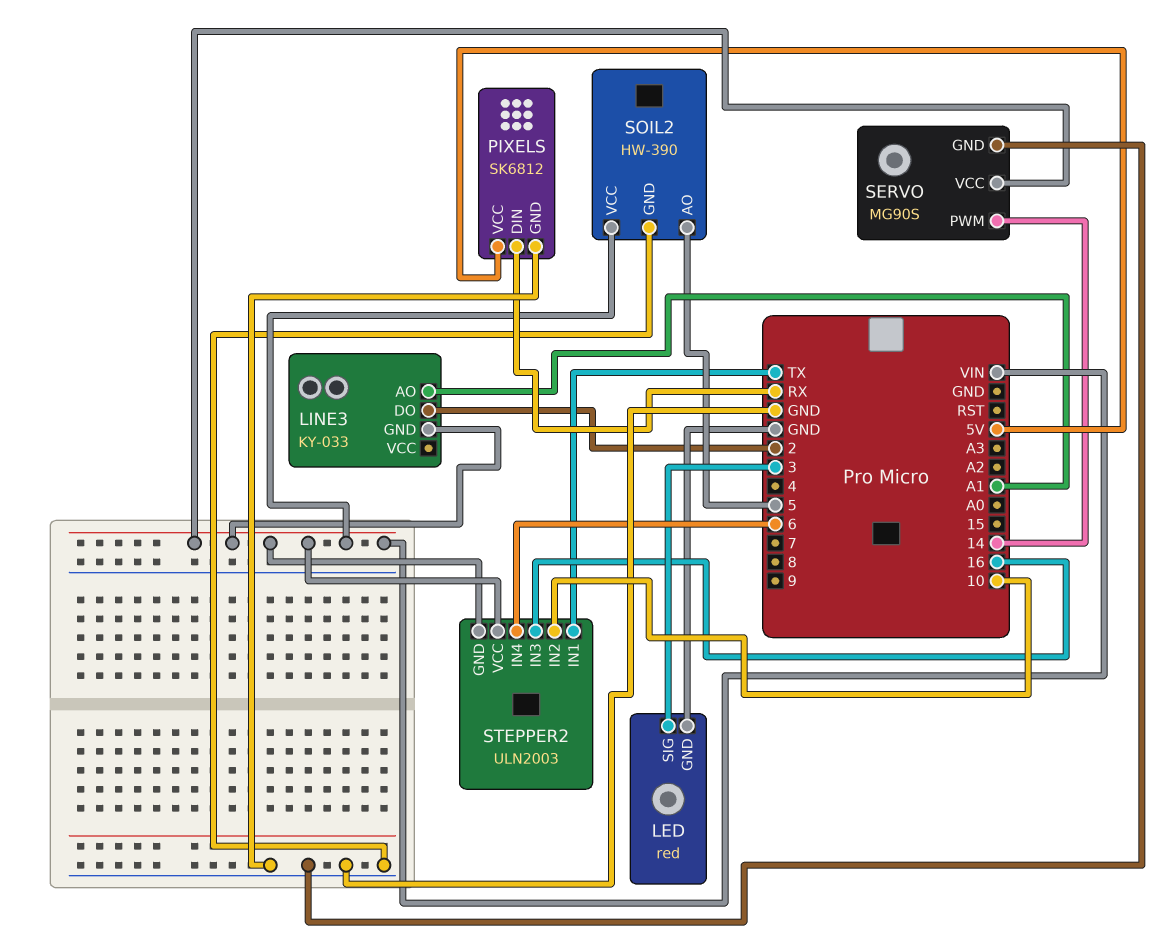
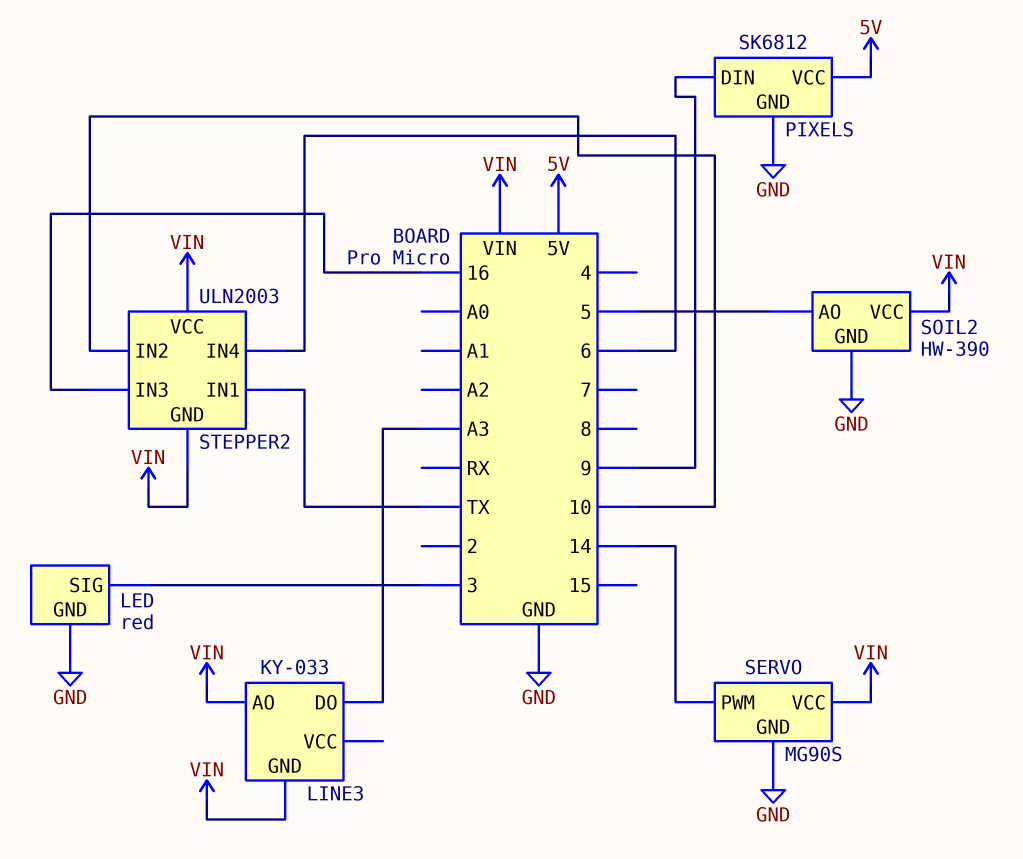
LINE3 pin AO: A1 -> VIN
LINE3 pin DO: 2 -> A3
PIXELS pin DIN: RX -> 9

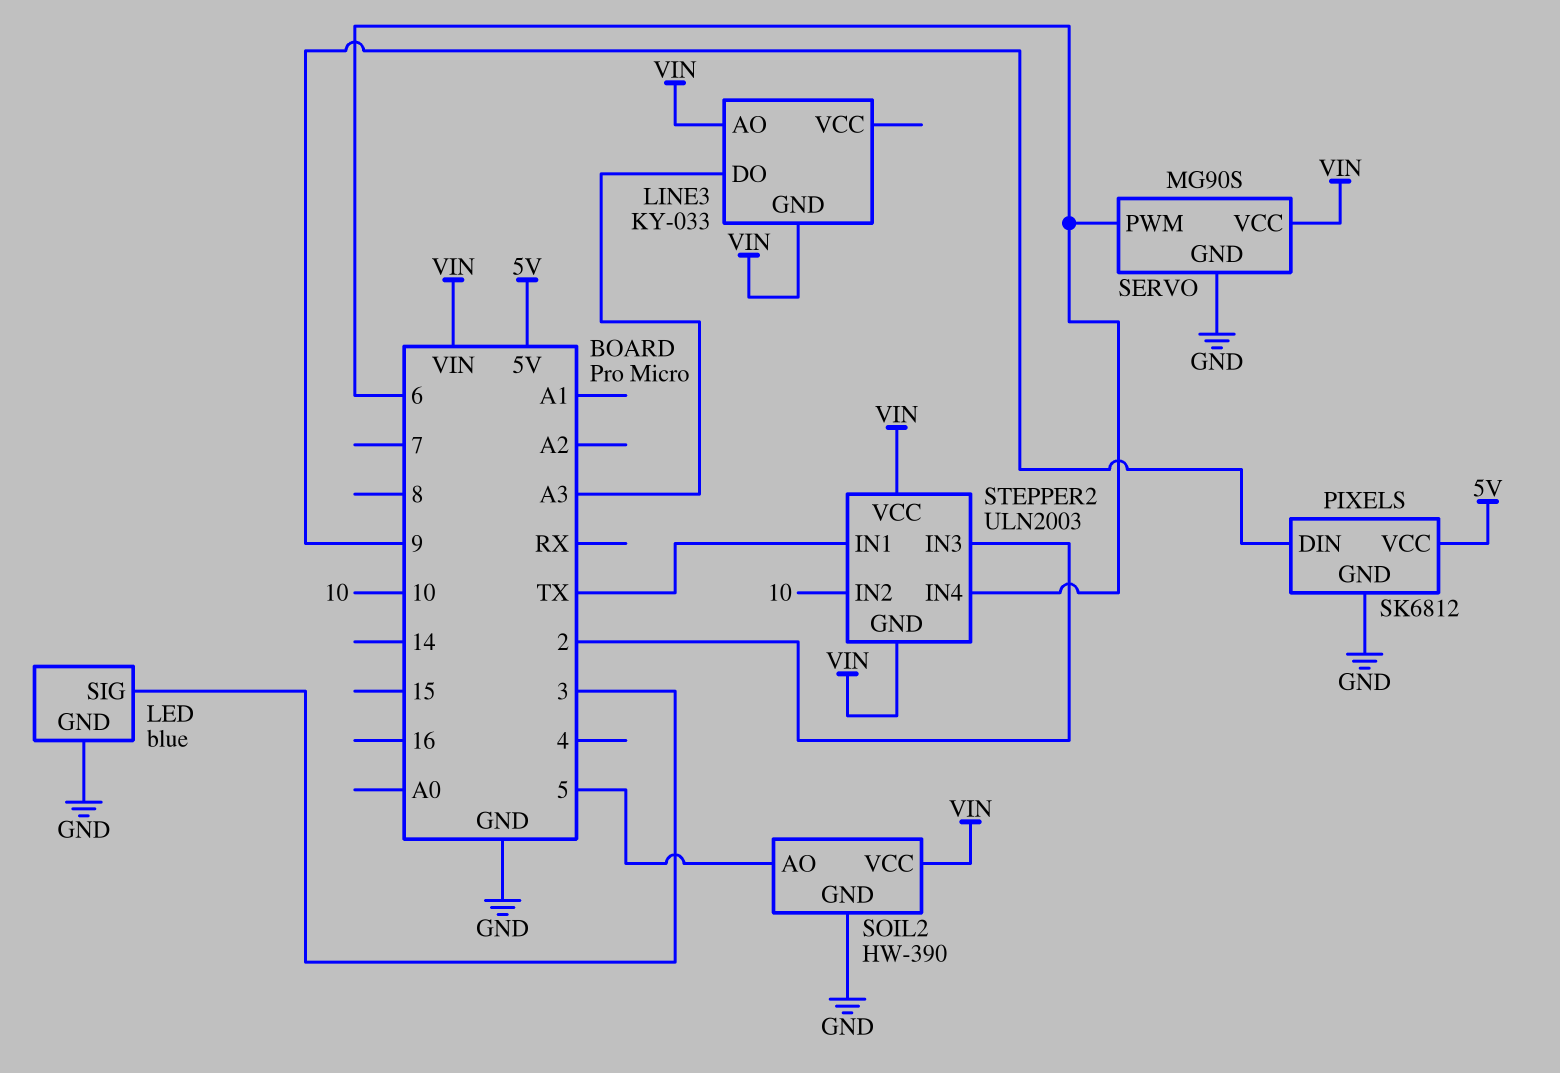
LED: red -> blue
SERVO pin PWM: 14 -> 6
STEPPER2 pin IN3: 16 -> 2

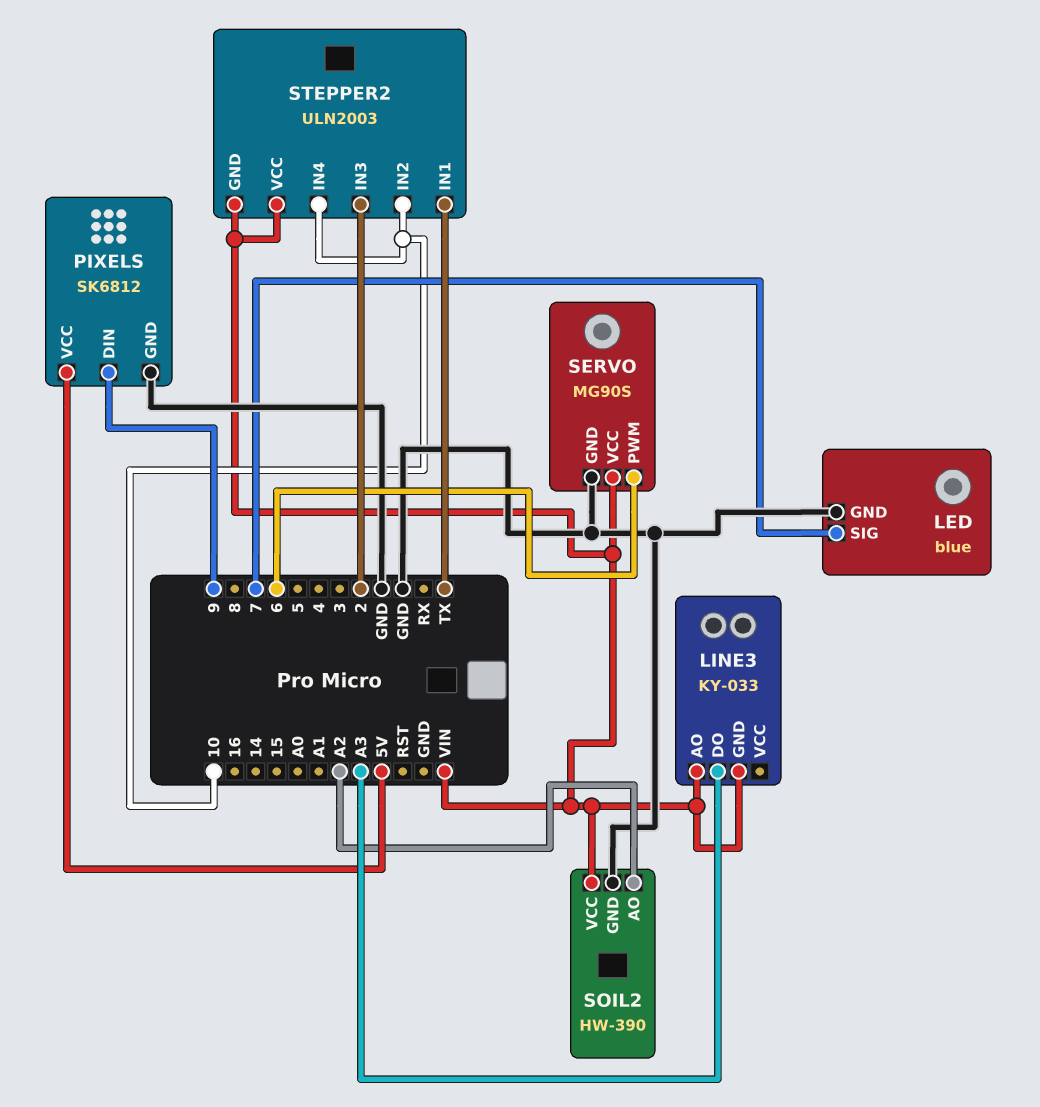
LED pin SIG: 3 -> 7
SOIL2 pin AO: 5 -> A2
STEPPER2 pin IN4: 6 -> 10

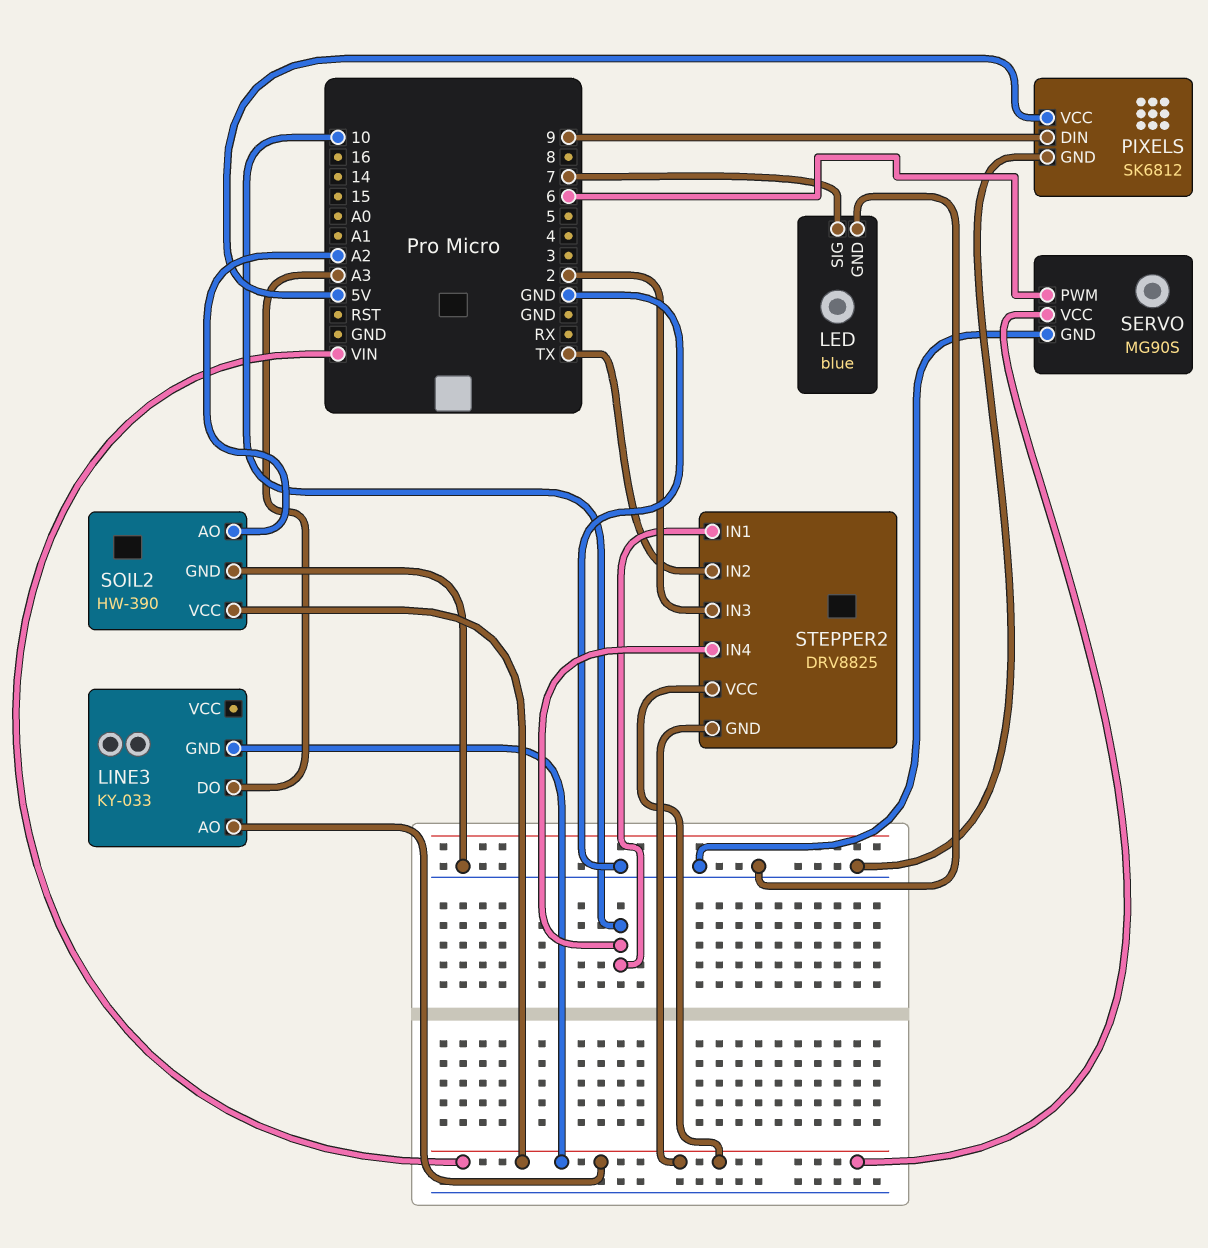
STEPPER2: ULN2003 -> DRV8825
STEPPER2 pin IN1: TX -> 10
STEPPER2 pin IN2: 10 -> TX

